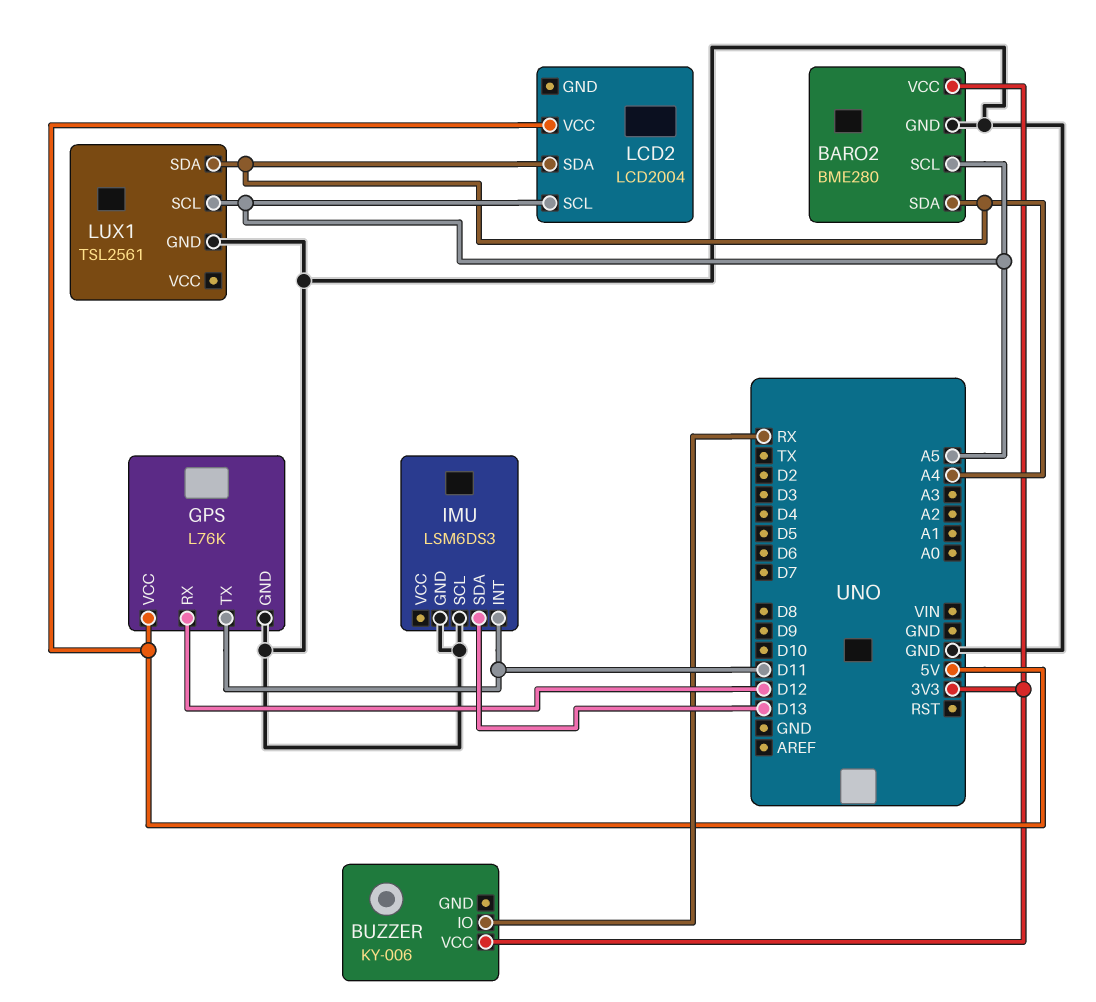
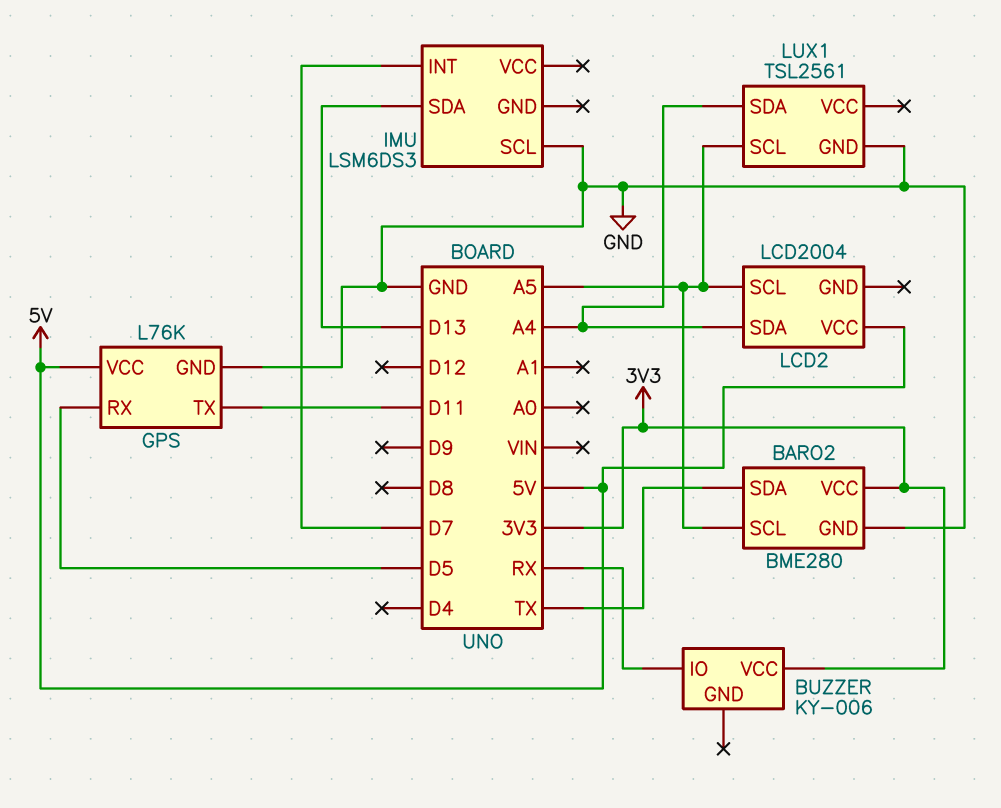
BARO2 pin SDA: A4 -> TX
GPS pin RX: D12 -> D5
IMU pin GND: GND -> none
IMU pin INT: D11 -> D7

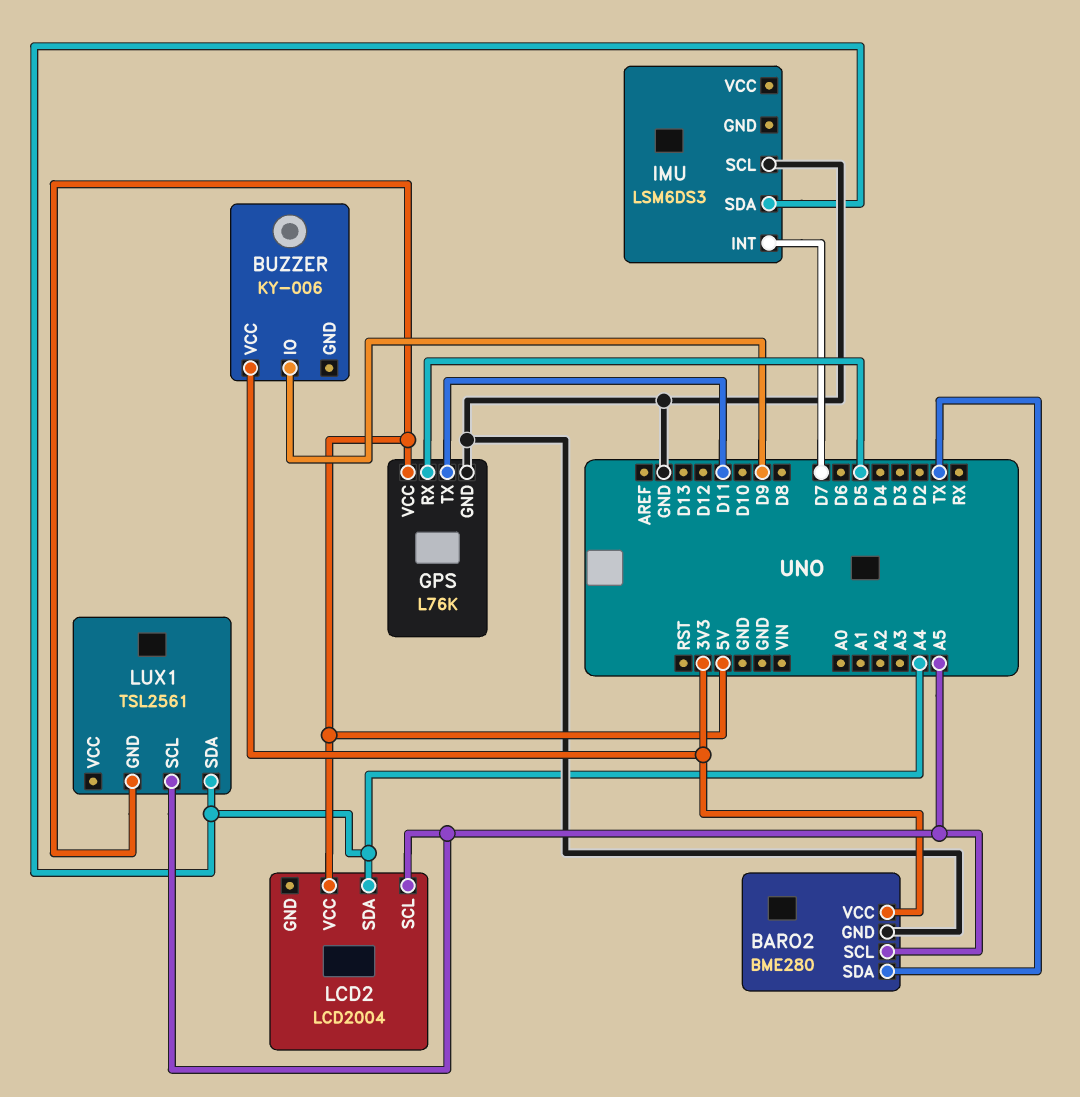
BUZZER pin IO: RX -> D9
IMU pin SDA: D13 -> A4
LUX1 pin GND: GND -> 5V

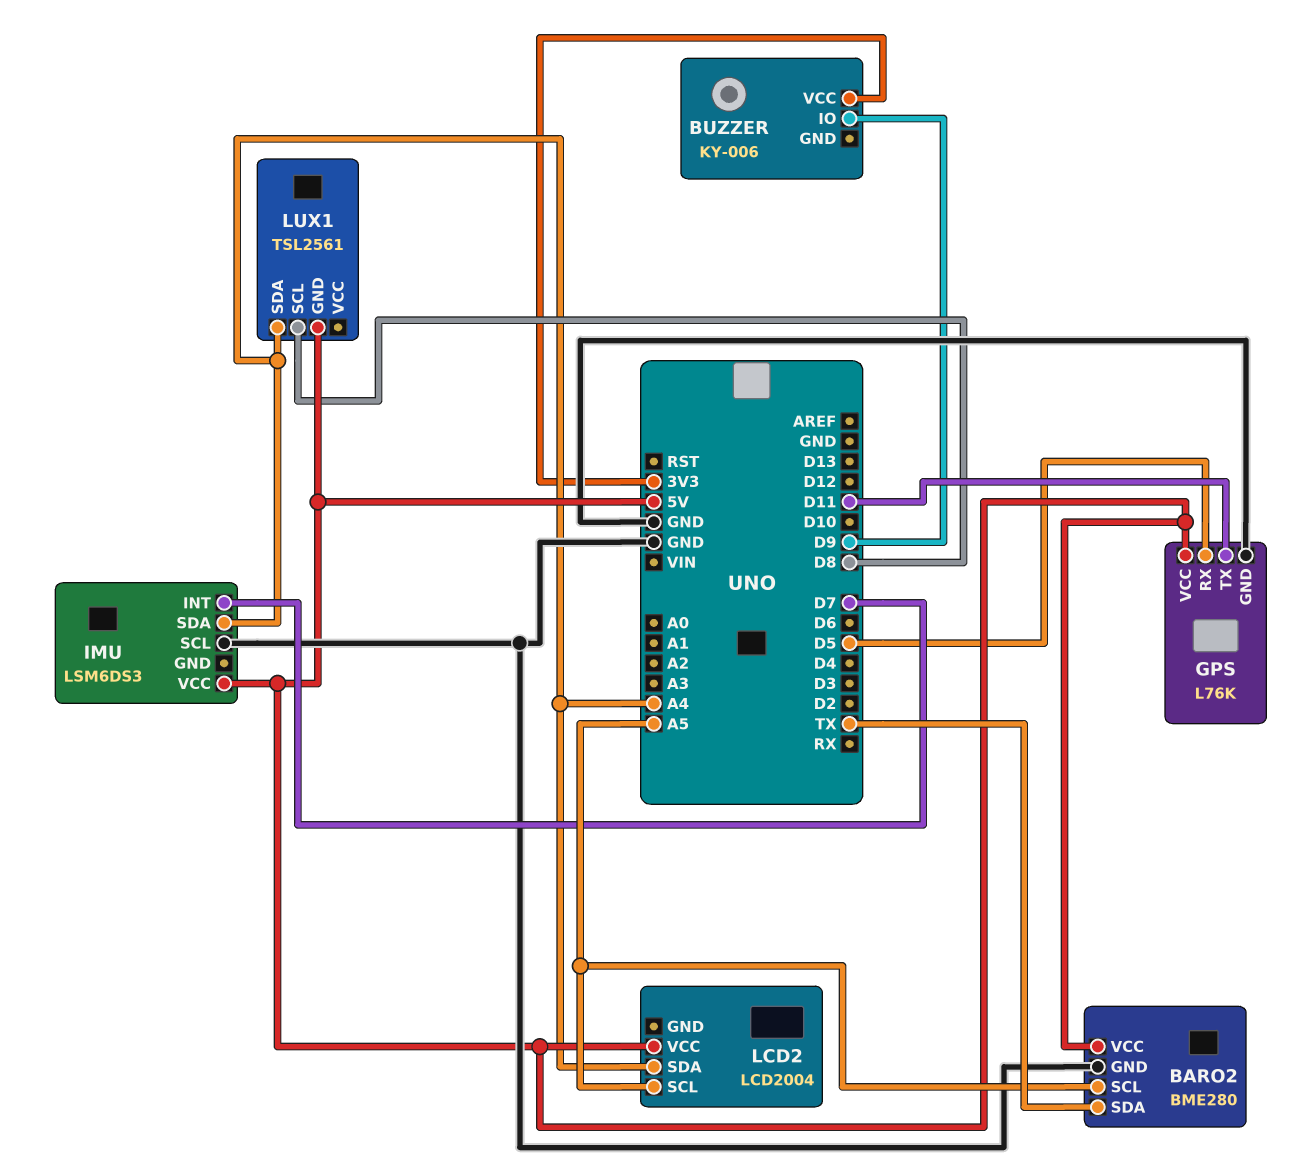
BARO2 pin VCC: 3V3 -> 5V
IMU pin VCC: none -> 5V
LUX1 pin SCL: A5 -> D8

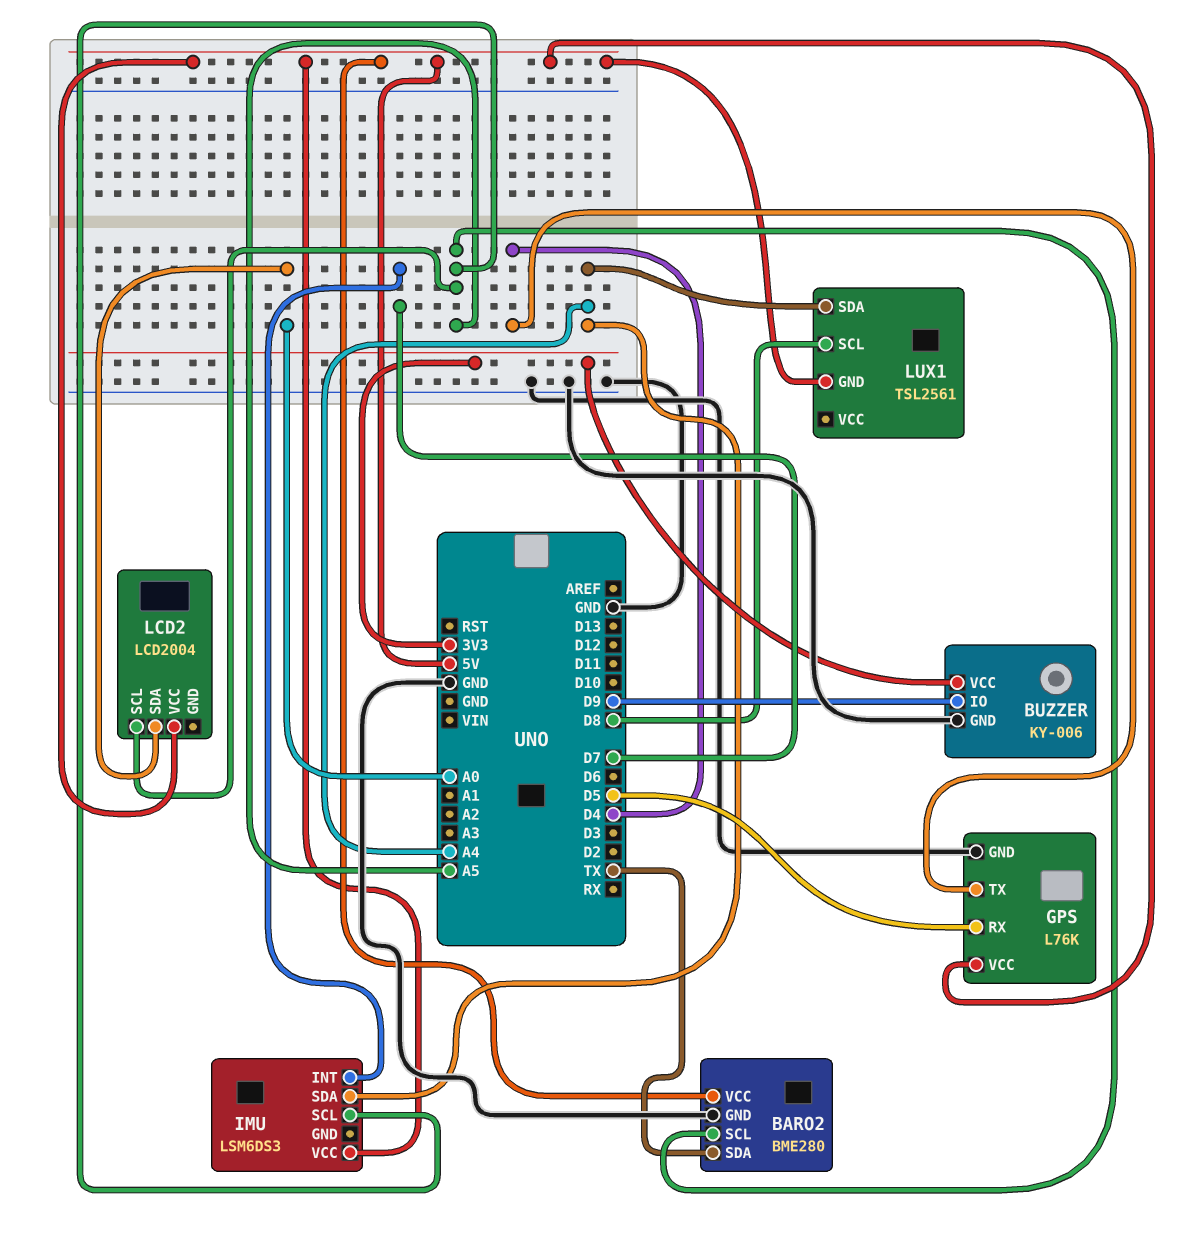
BUZZER pin GND: none -> GND
GPS pin TX: D11 -> D4
IMU pin SCL: GND -> A5
LCD2 pin SDA: A4 -> A0

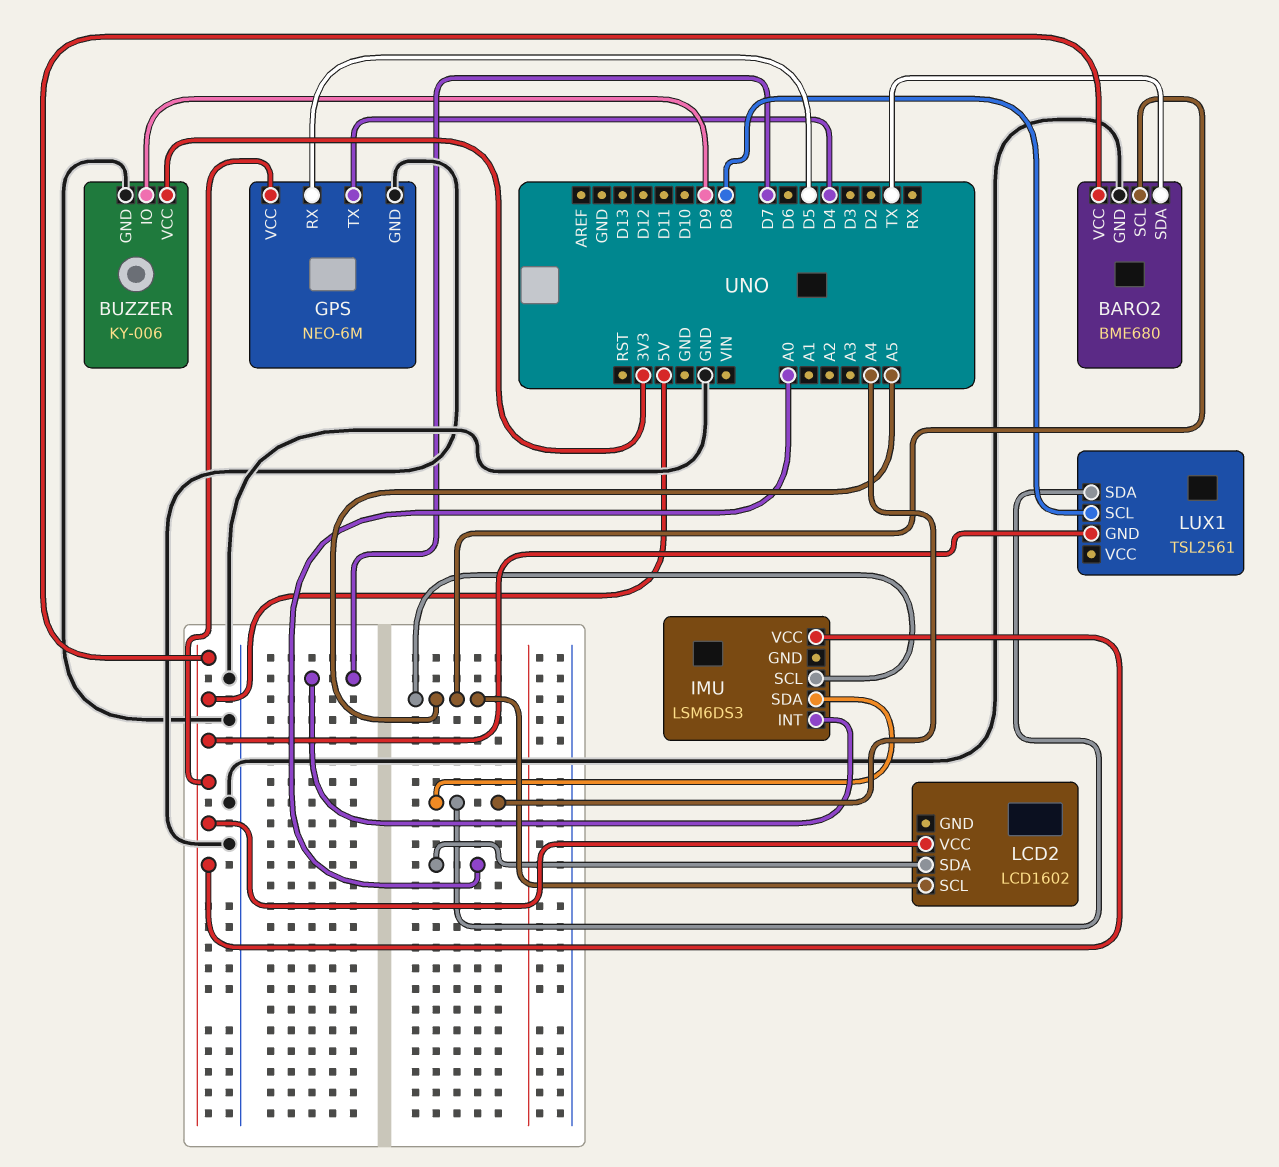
BARO2: BME280 -> BME680
GPS: L76K -> NEO-6M
LCD2: LCD2004 -> LCD1602

